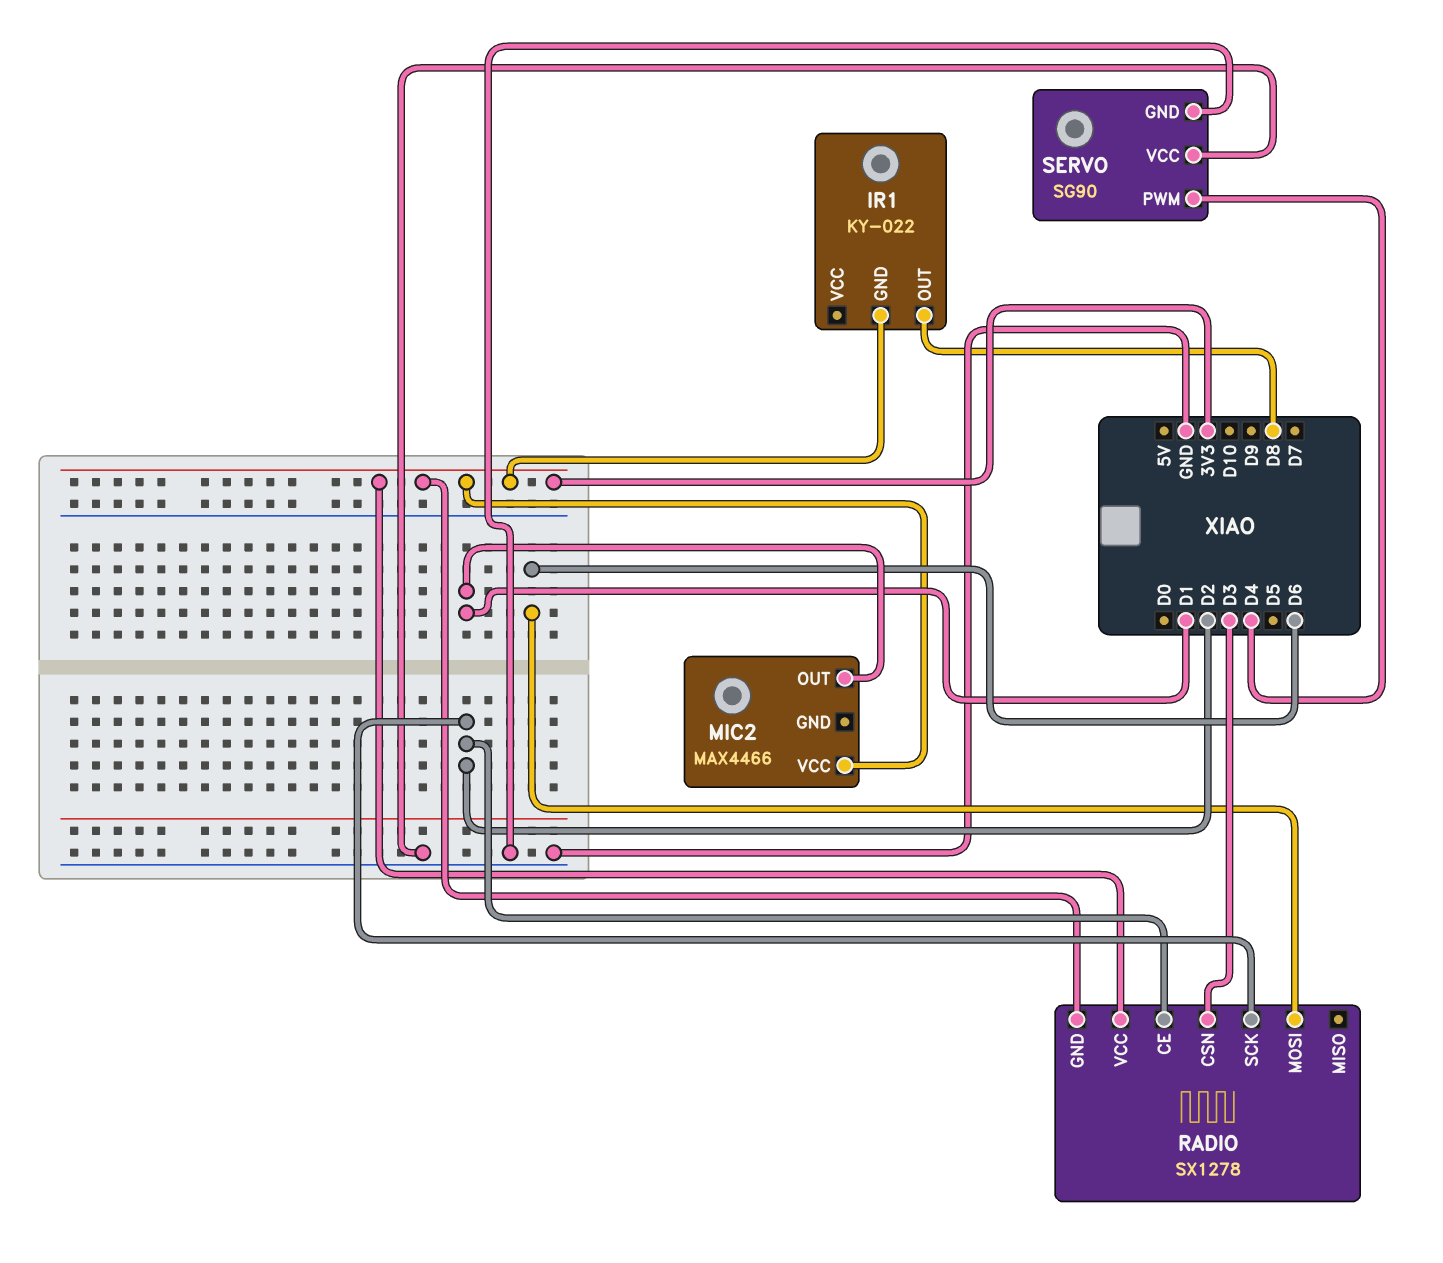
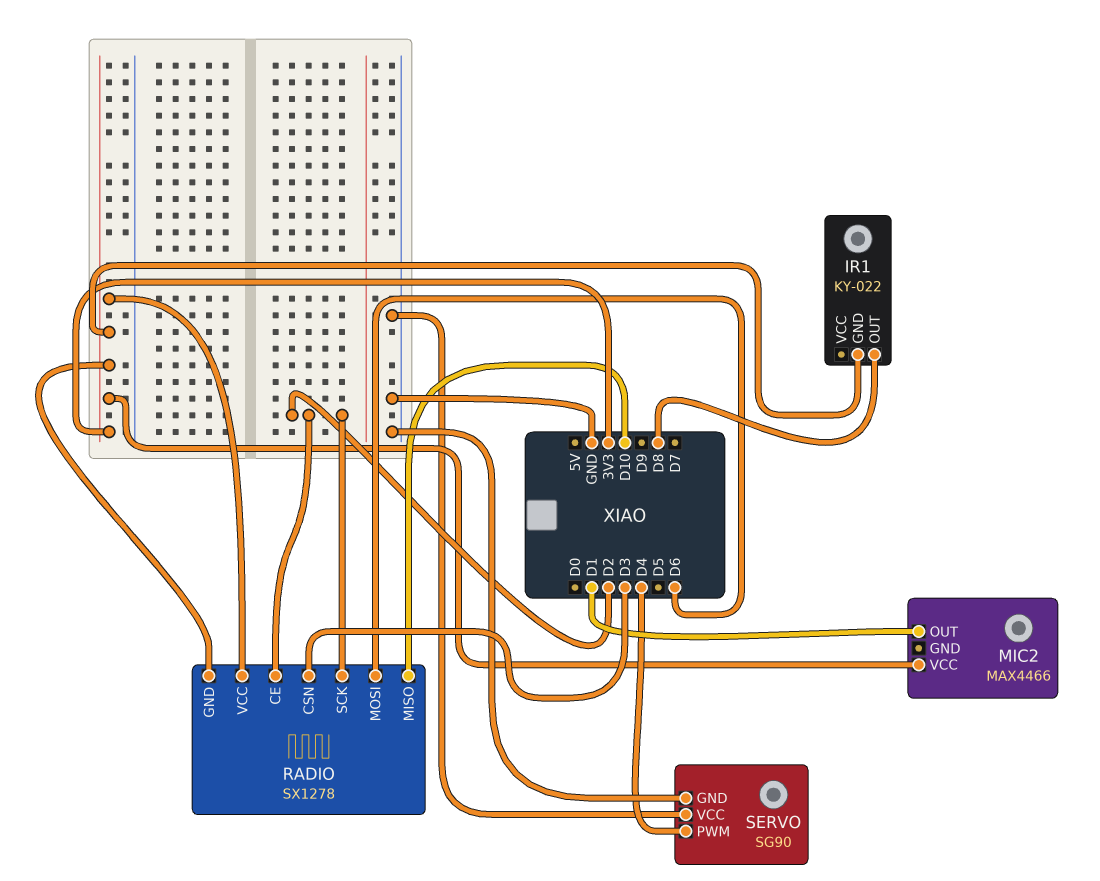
RADIO pin MISO: none -> D10

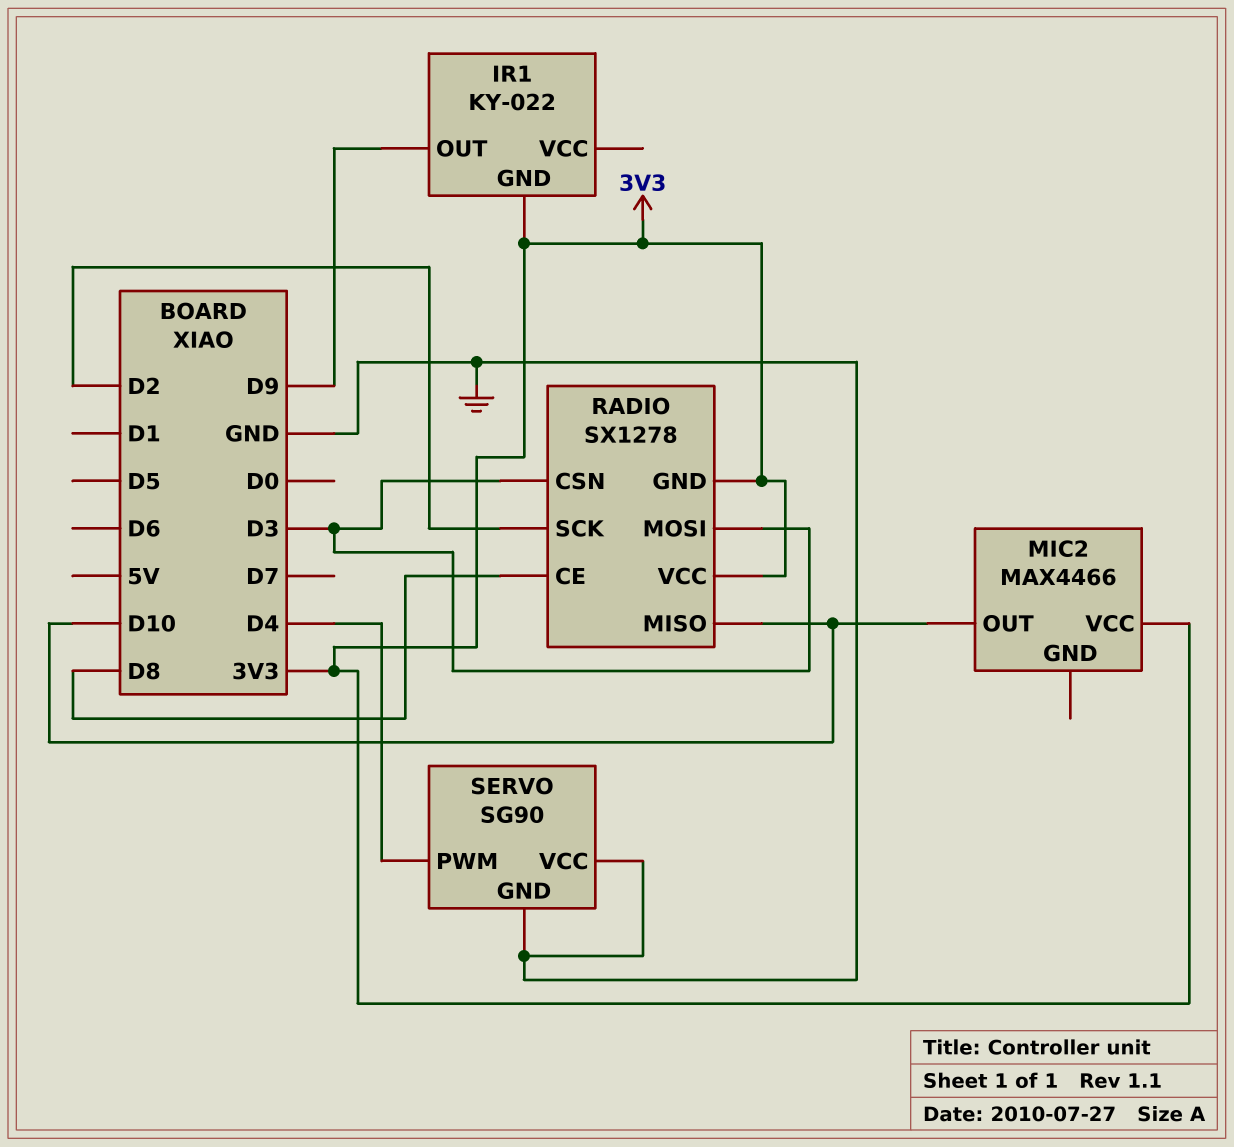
IR1 pin OUT: D8 -> D9
MIC2 pin OUT: D1 -> D10
RADIO pin CE: D2 -> D8
RADIO pin MOSI: D6 -> D3

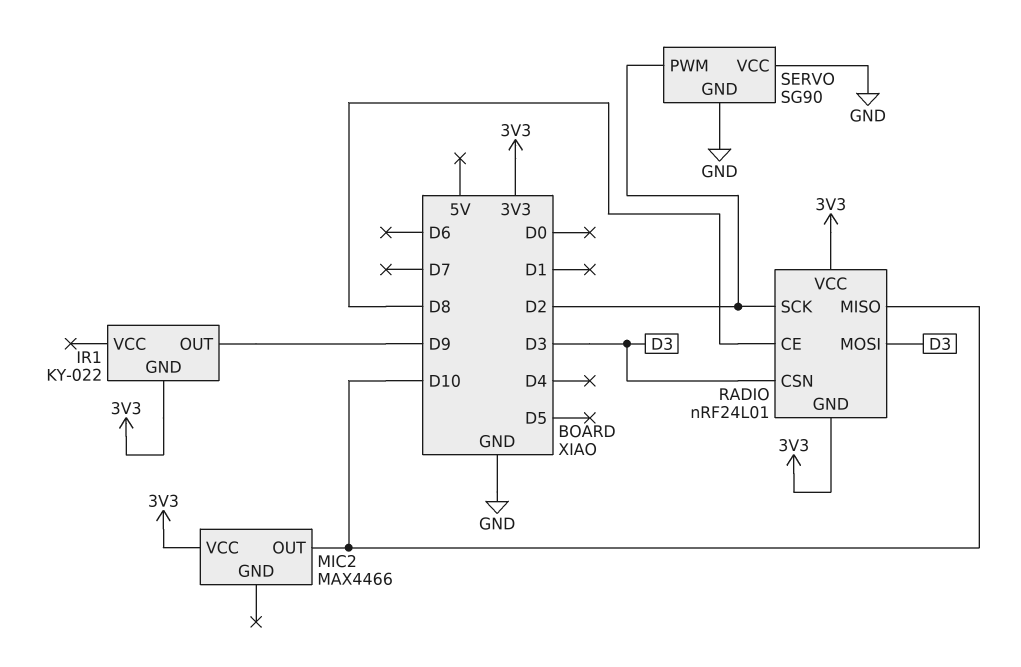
RADIO: SX1278 -> nRF24L01
SERVO pin PWM: D4 -> D2

